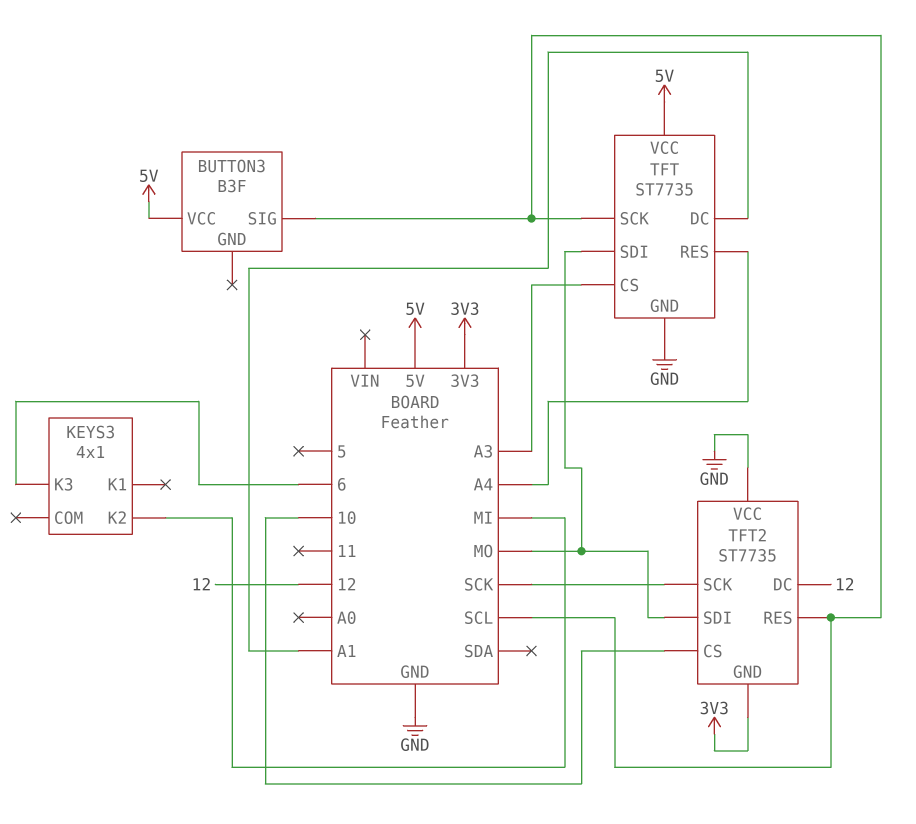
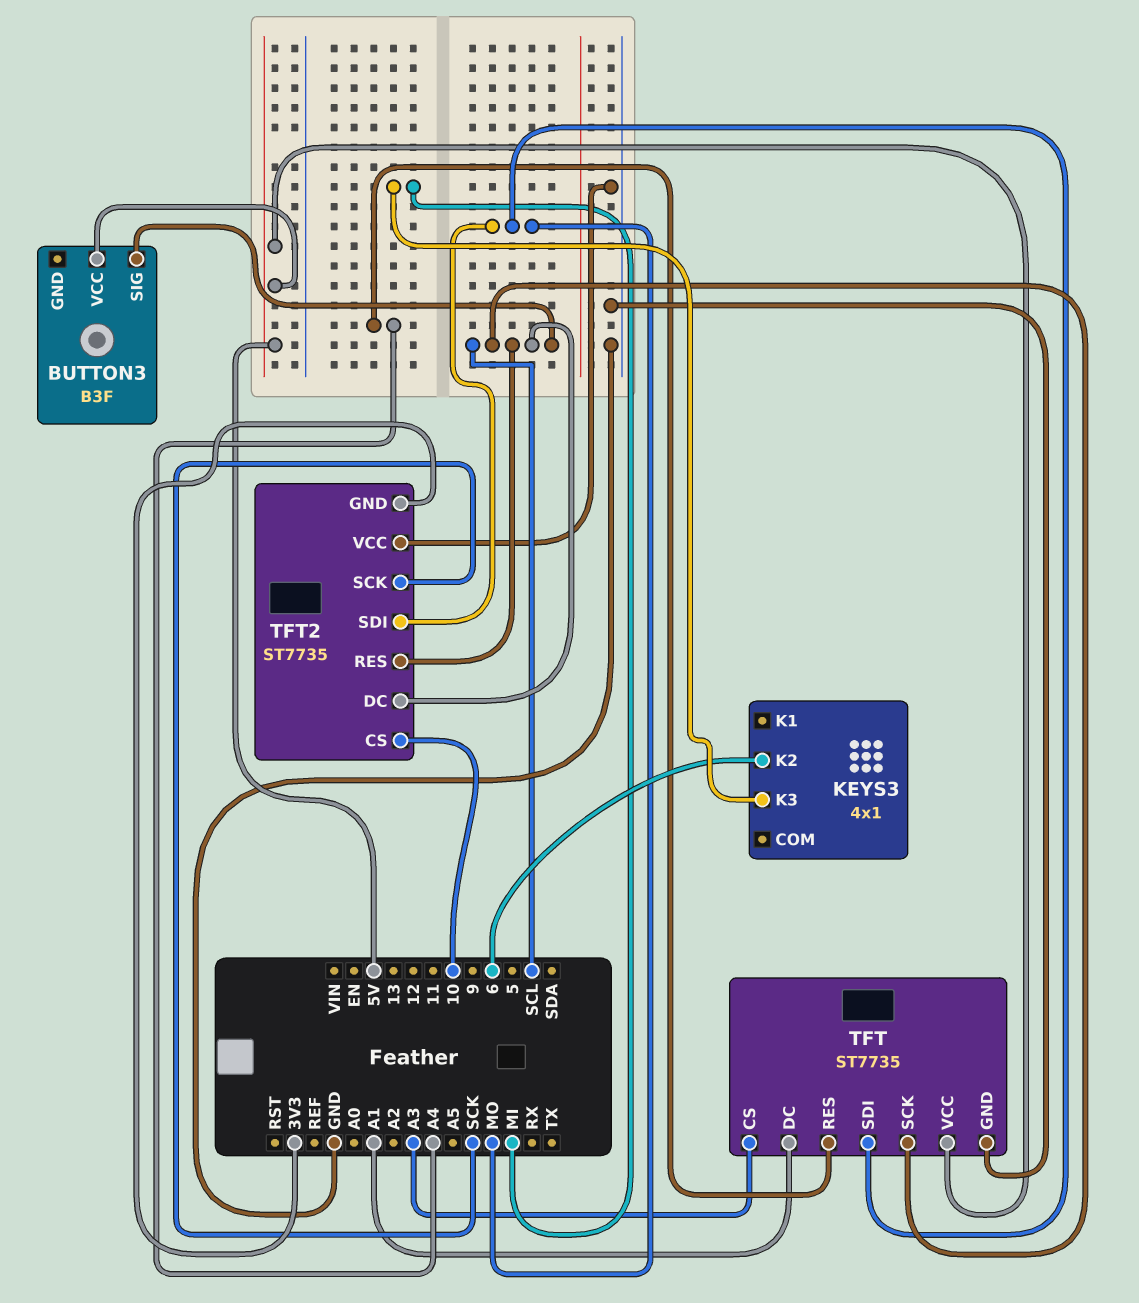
KEYS3 pin K2: MI -> 6
KEYS3 pin K3: 6 -> MI
TFT2 pin DC: 12 -> SCL

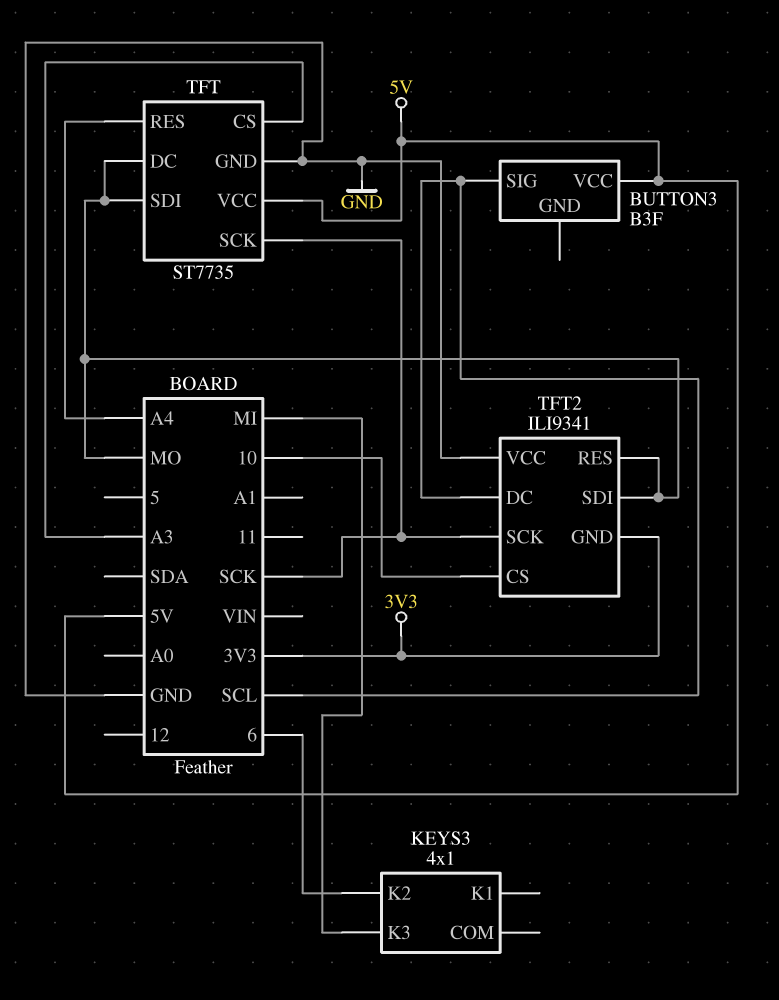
TFT pin DC: A1 -> MO
TFT pin SCK: SCL -> SCK
TFT2: ST7735 -> ILI9341
TFT2 pin RES: SCL -> MO

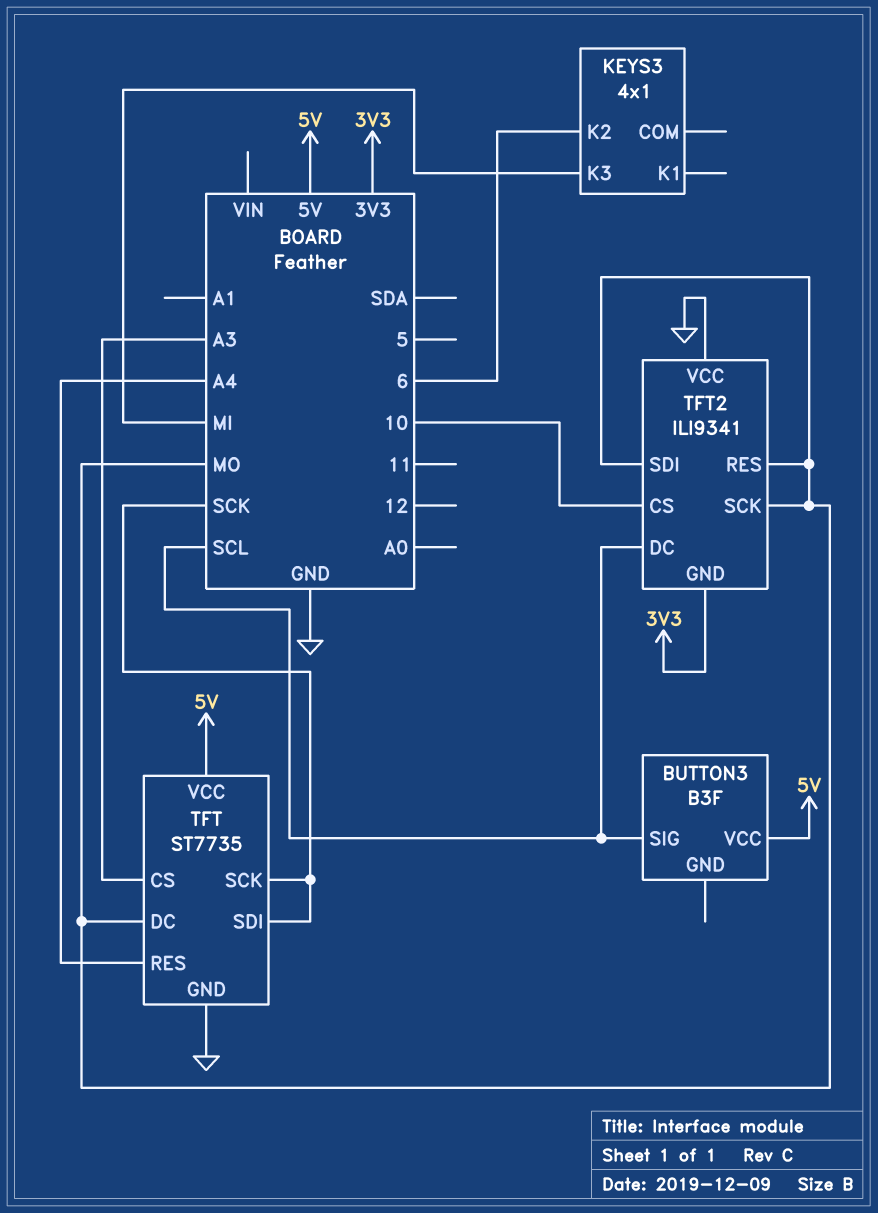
TFT pin SDI: MO -> SCK
TFT2 pin SCK: SCK -> MO

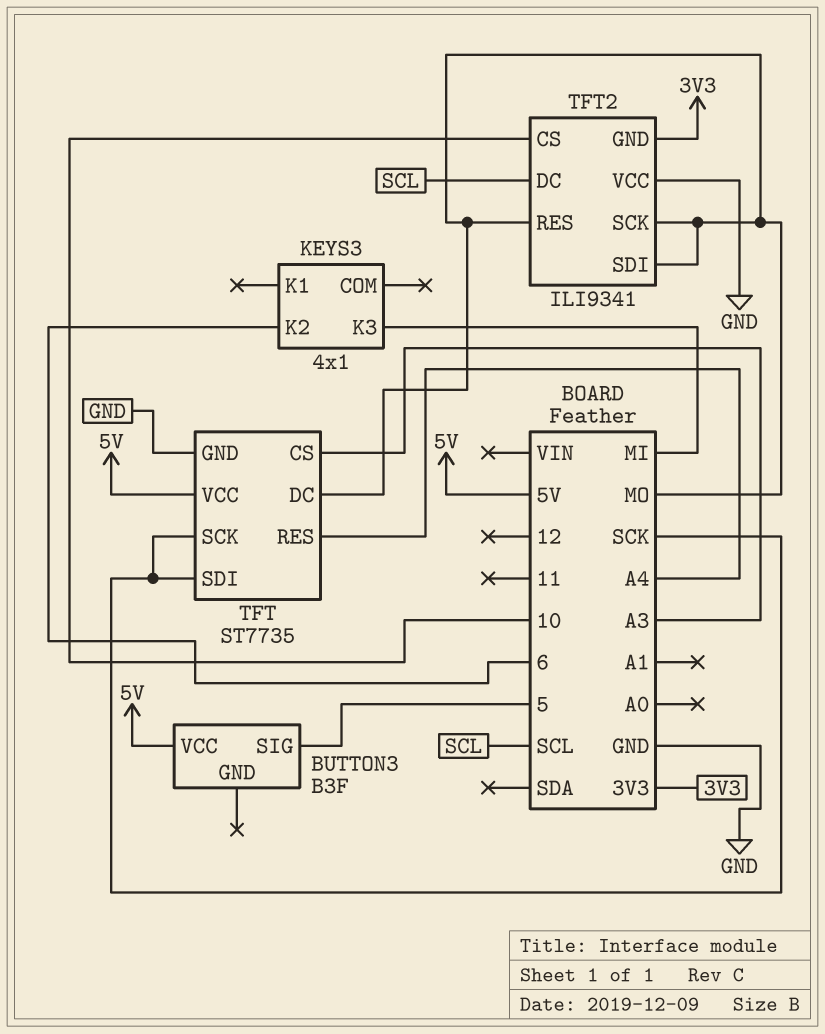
BUTTON3 pin SIG: SCL -> 5

